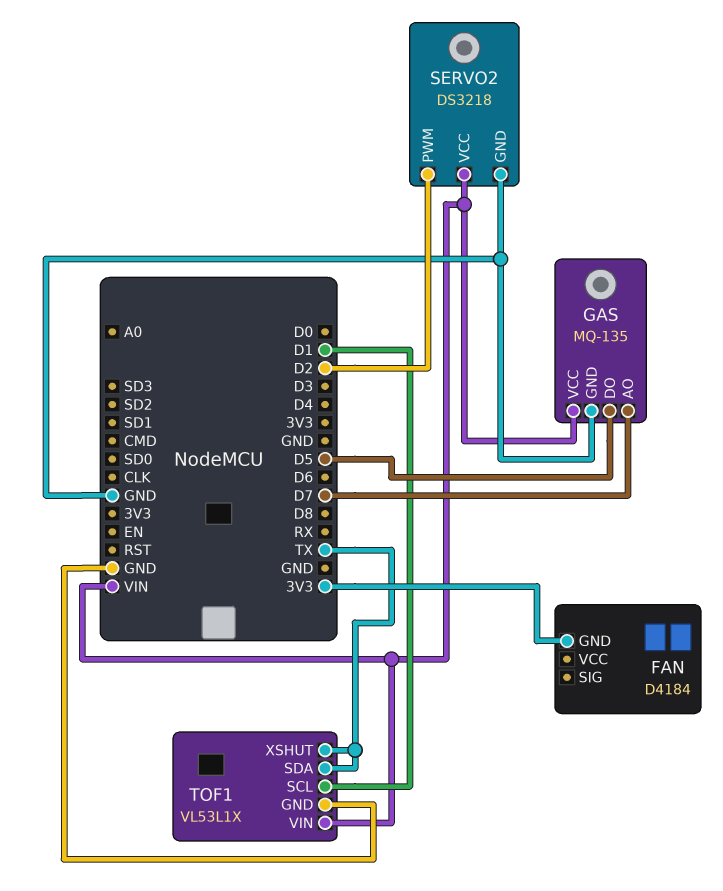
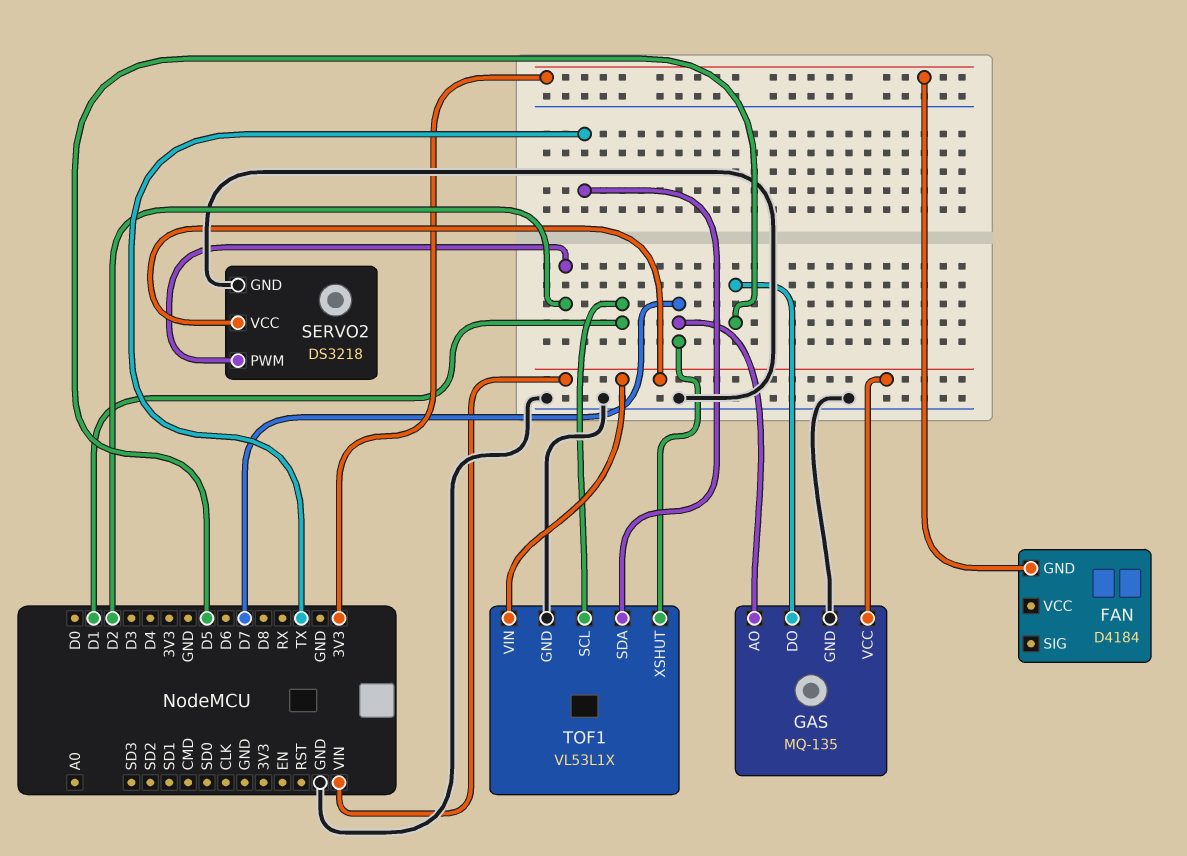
TOF1 pin XSHUT: TX -> D7

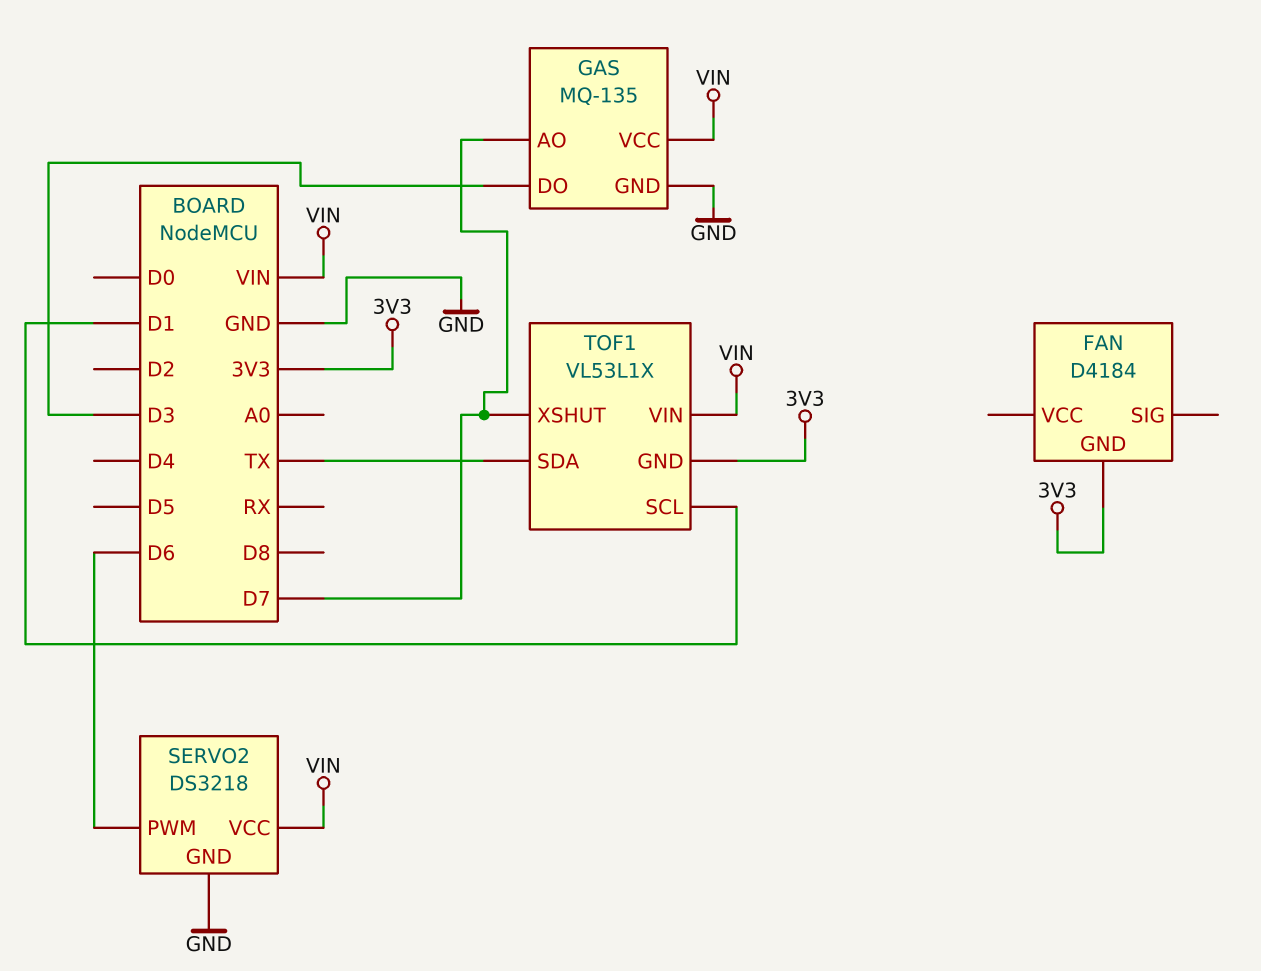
GAS pin DO: D5 -> D3
SERVO2 pin PWM: D2 -> D6
TOF1 pin GND: GND -> 3V3

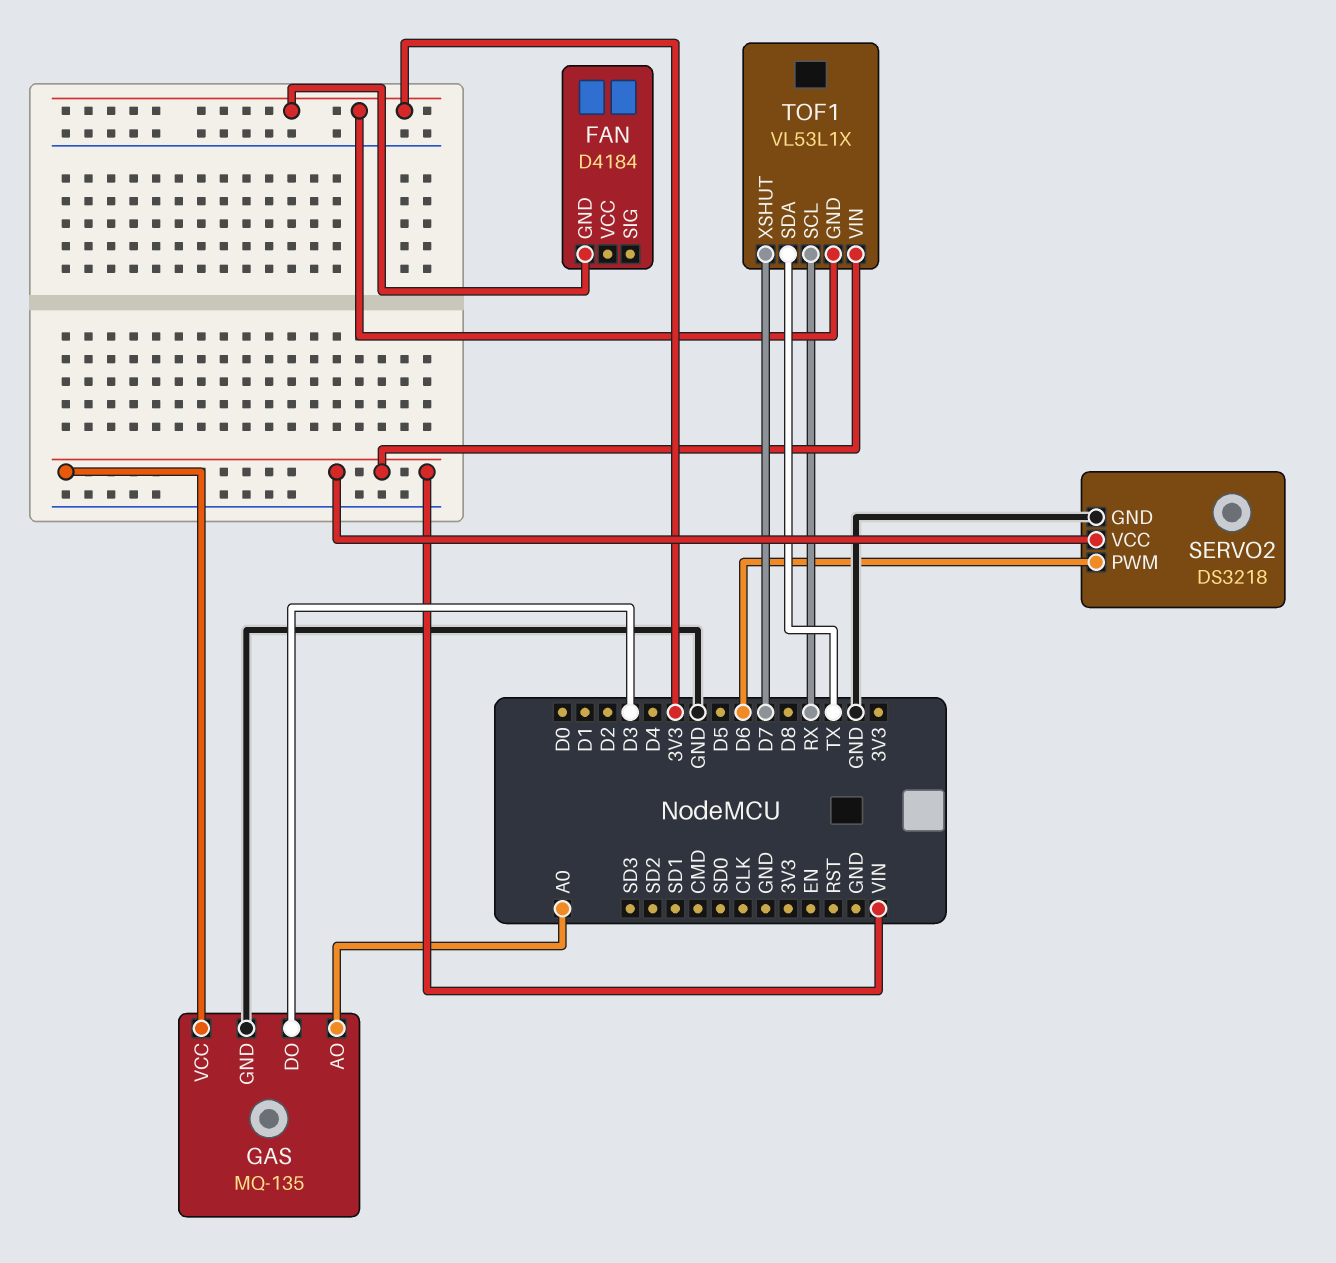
GAS pin AO: D7 -> A0
TOF1 pin SCL: D1 -> RX

